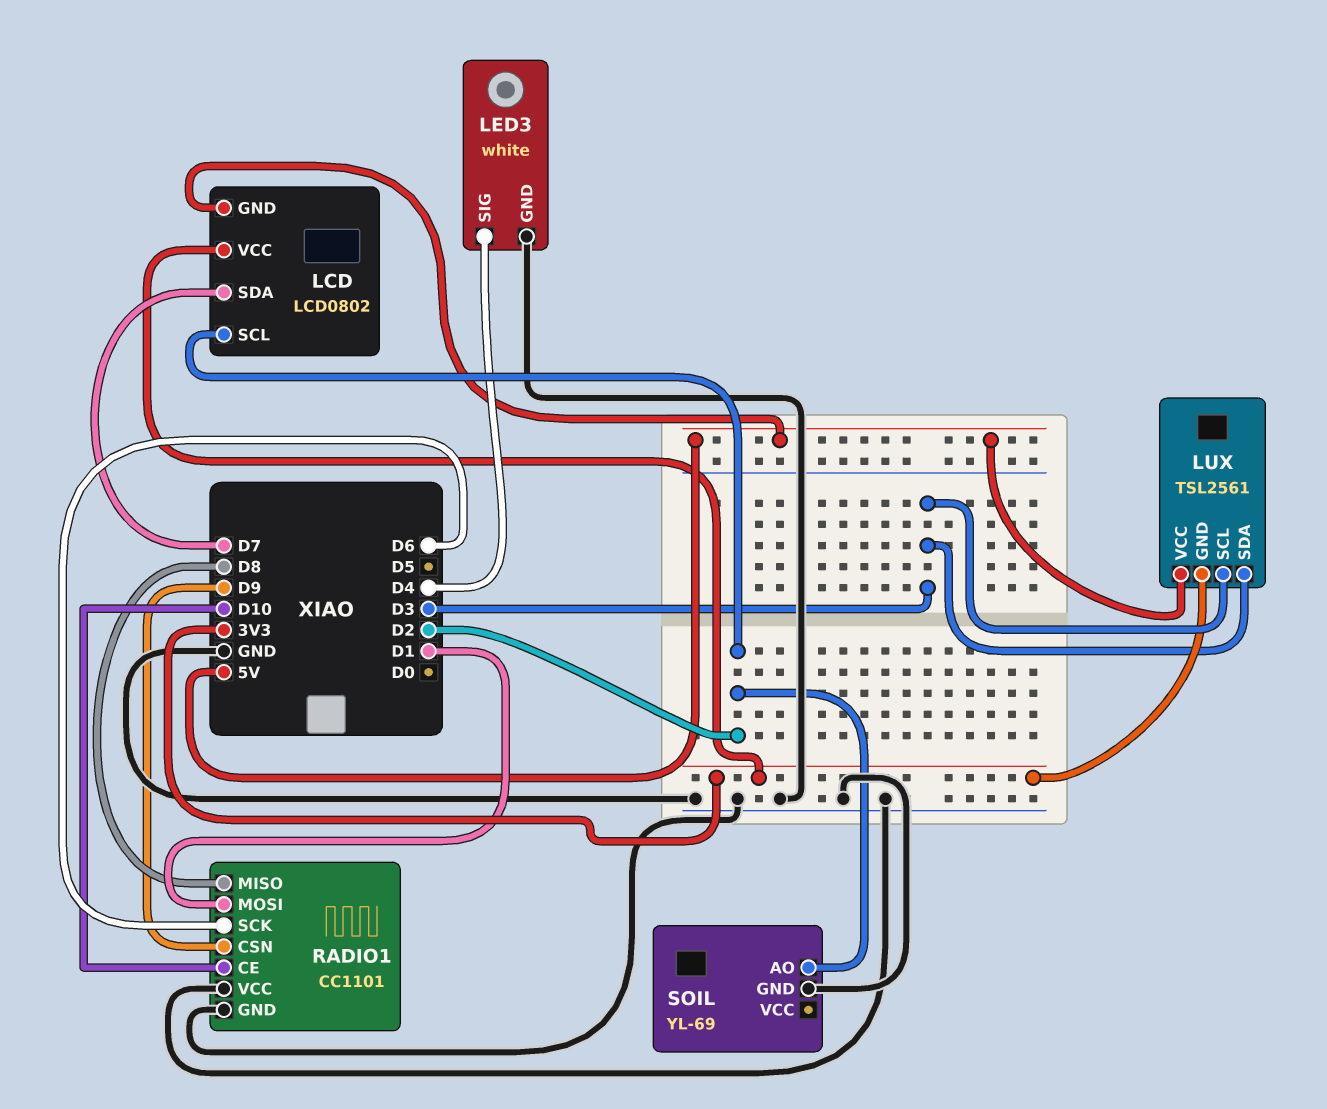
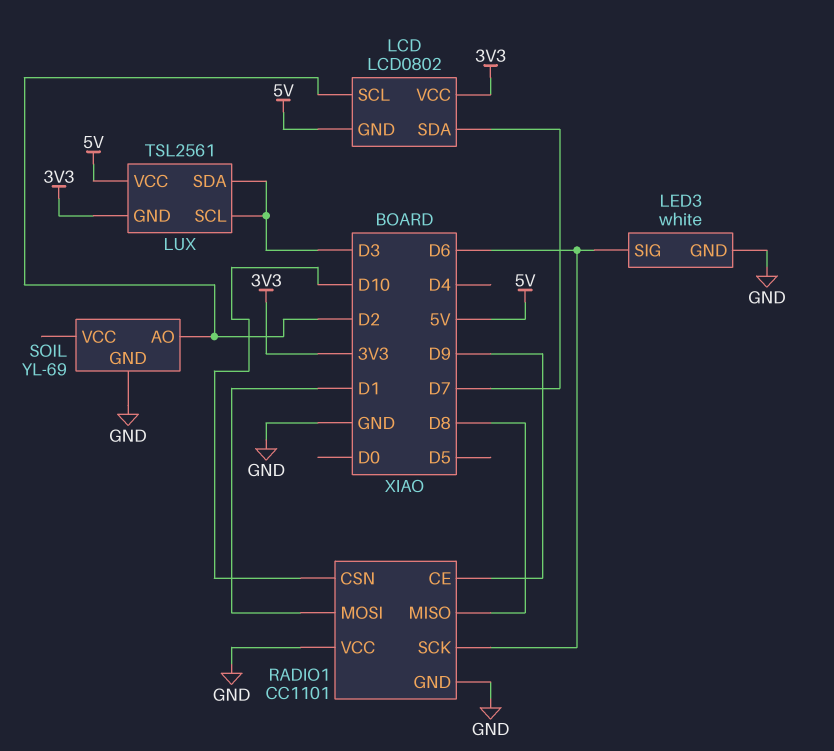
LED3 pin SIG: D4 -> D6
RADIO1 pin CE: D10 -> D9
RADIO1 pin CSN: D9 -> D10

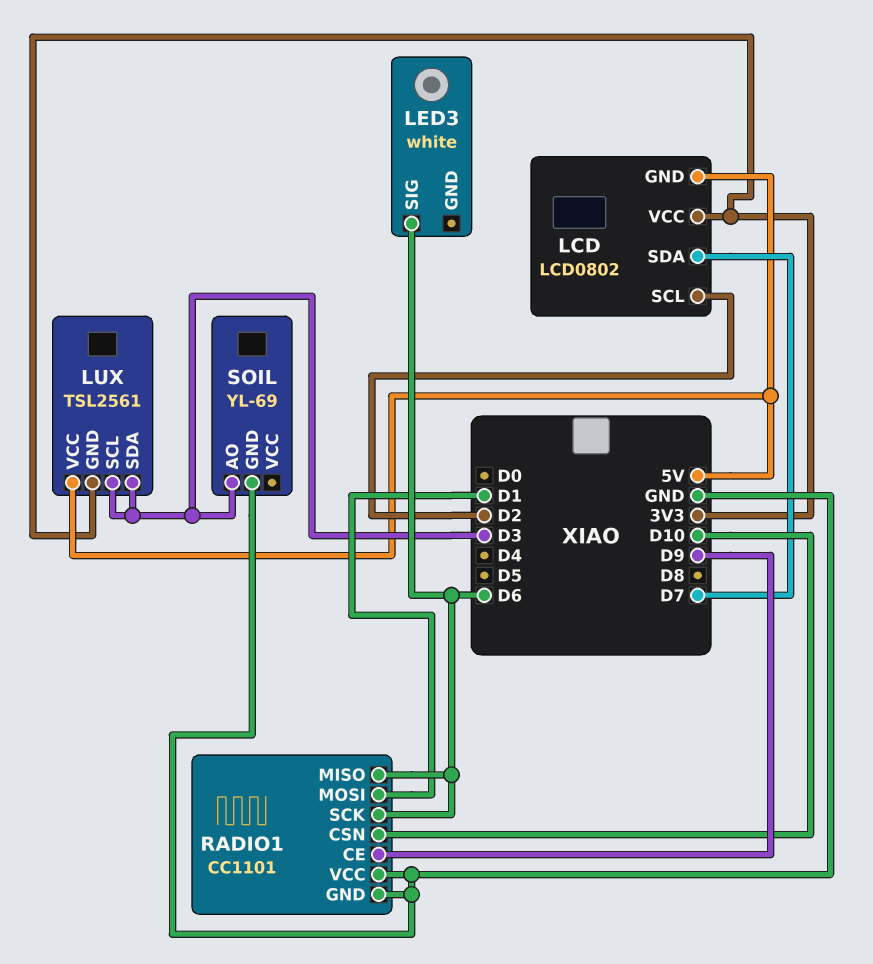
LED3 pin GND: GND -> none
RADIO1 pin MISO: D8 -> D6
SOIL pin AO: D2 -> D3

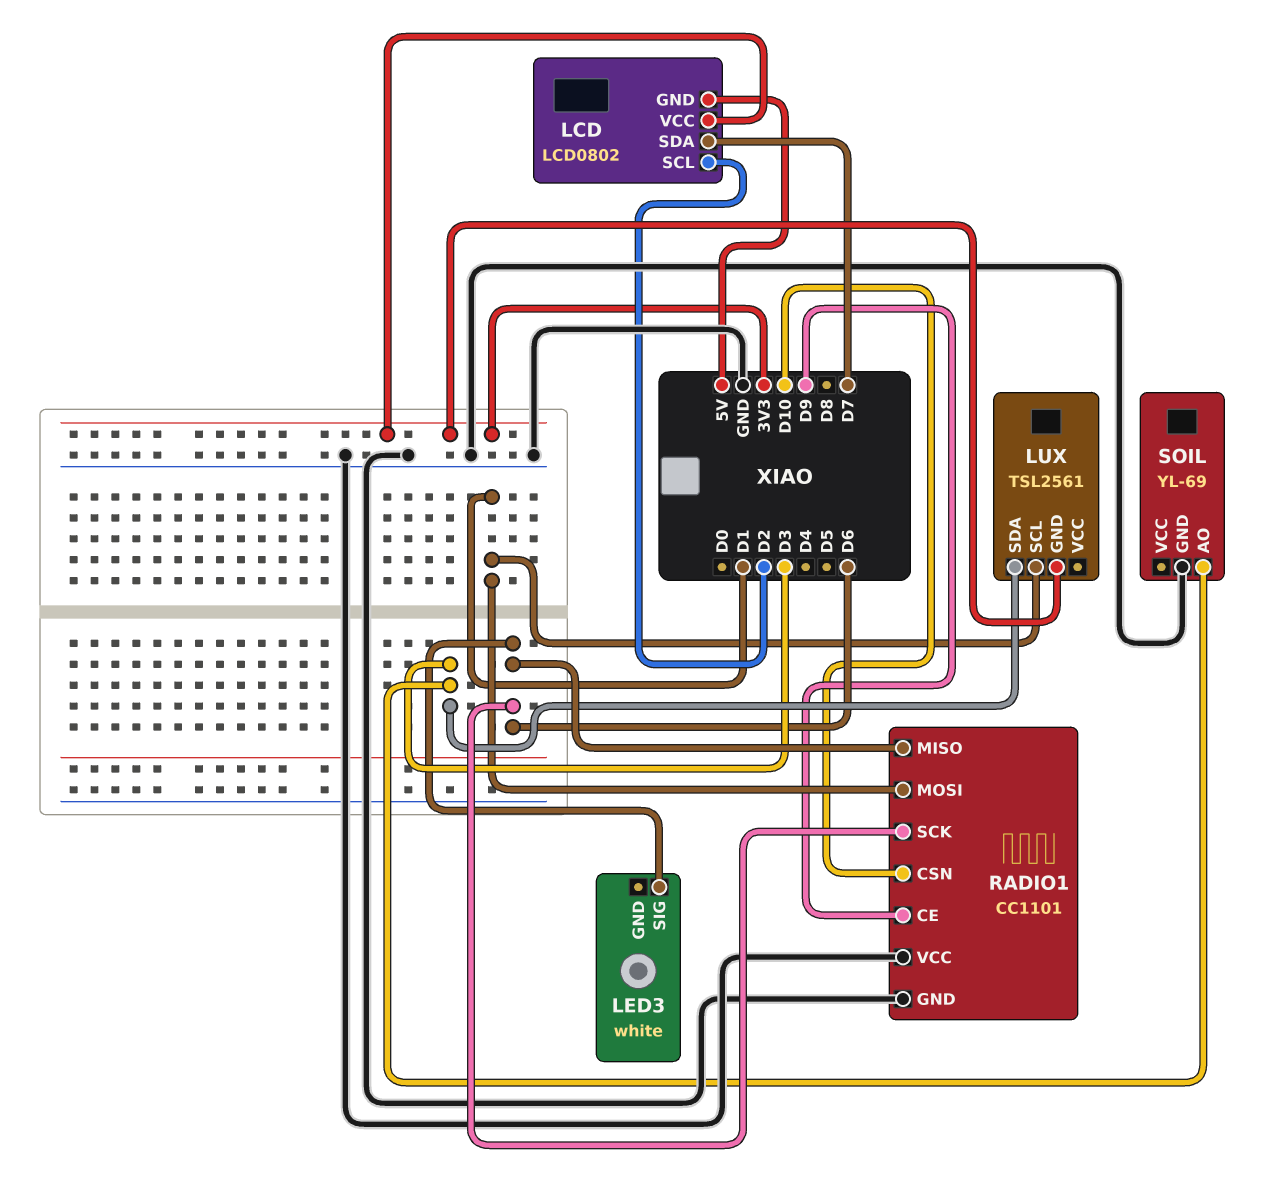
LUX pin SCL: D3 -> D1
LUX pin VCC: 5V -> none

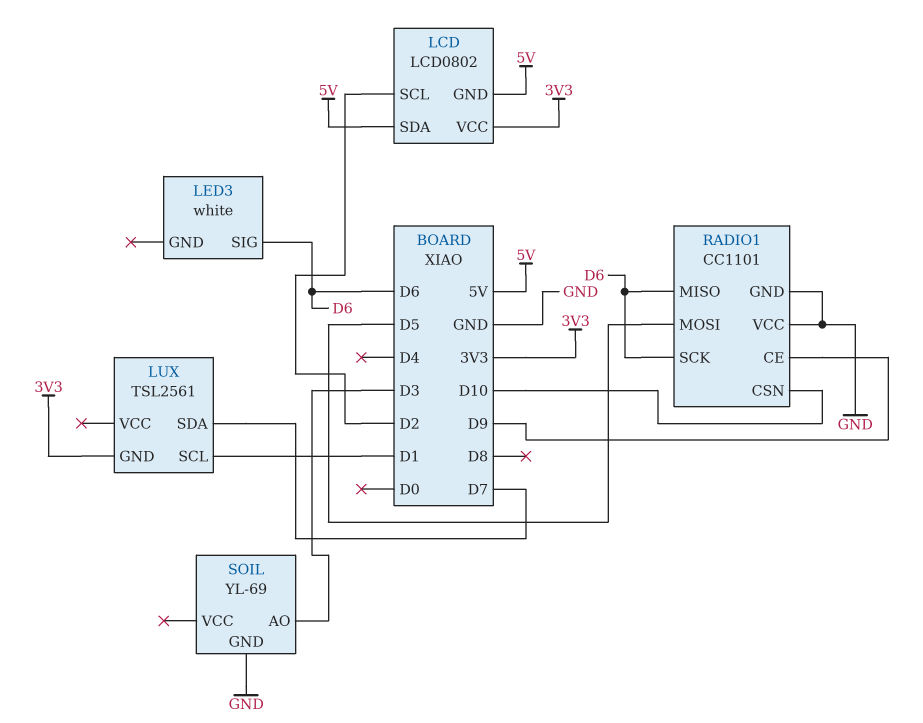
LCD pin SDA: D7 -> 5V
LUX pin SDA: D3 -> D7
RADIO1 pin MOSI: D1 -> D5

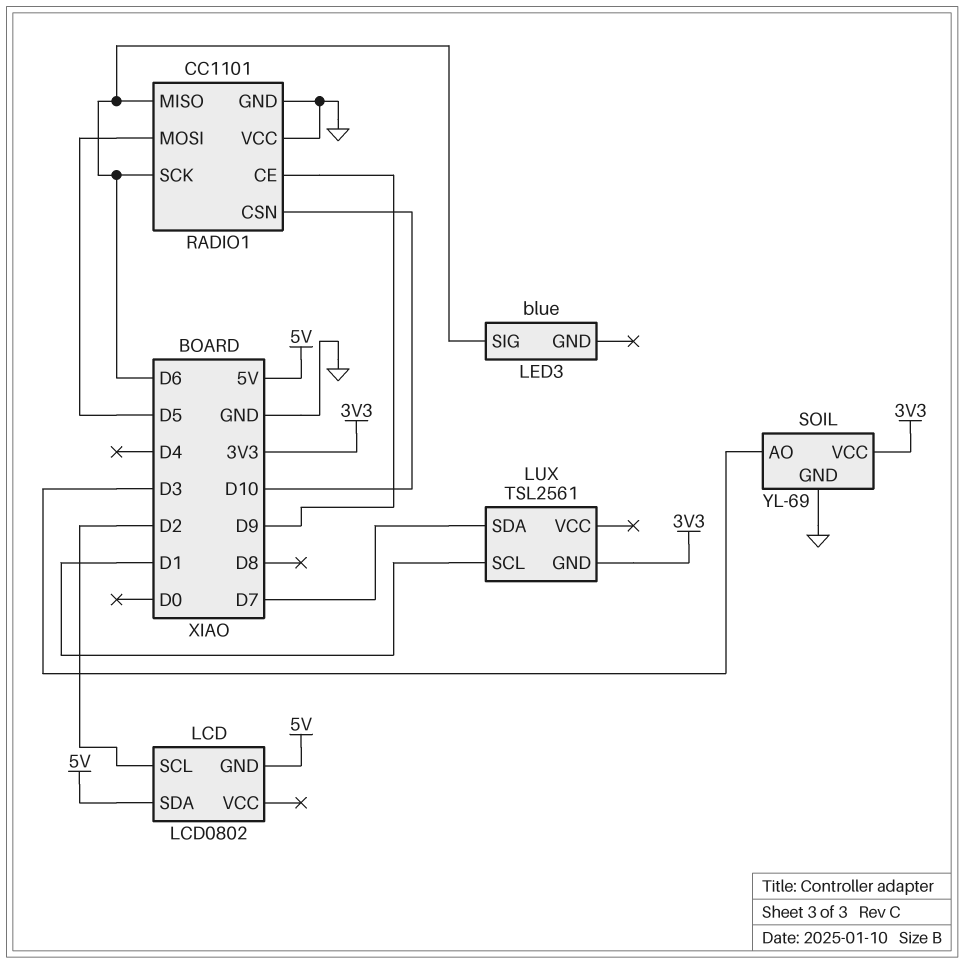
LCD pin VCC: 3V3 -> none
LED3: white -> blue
SOIL pin VCC: none -> 3V3

